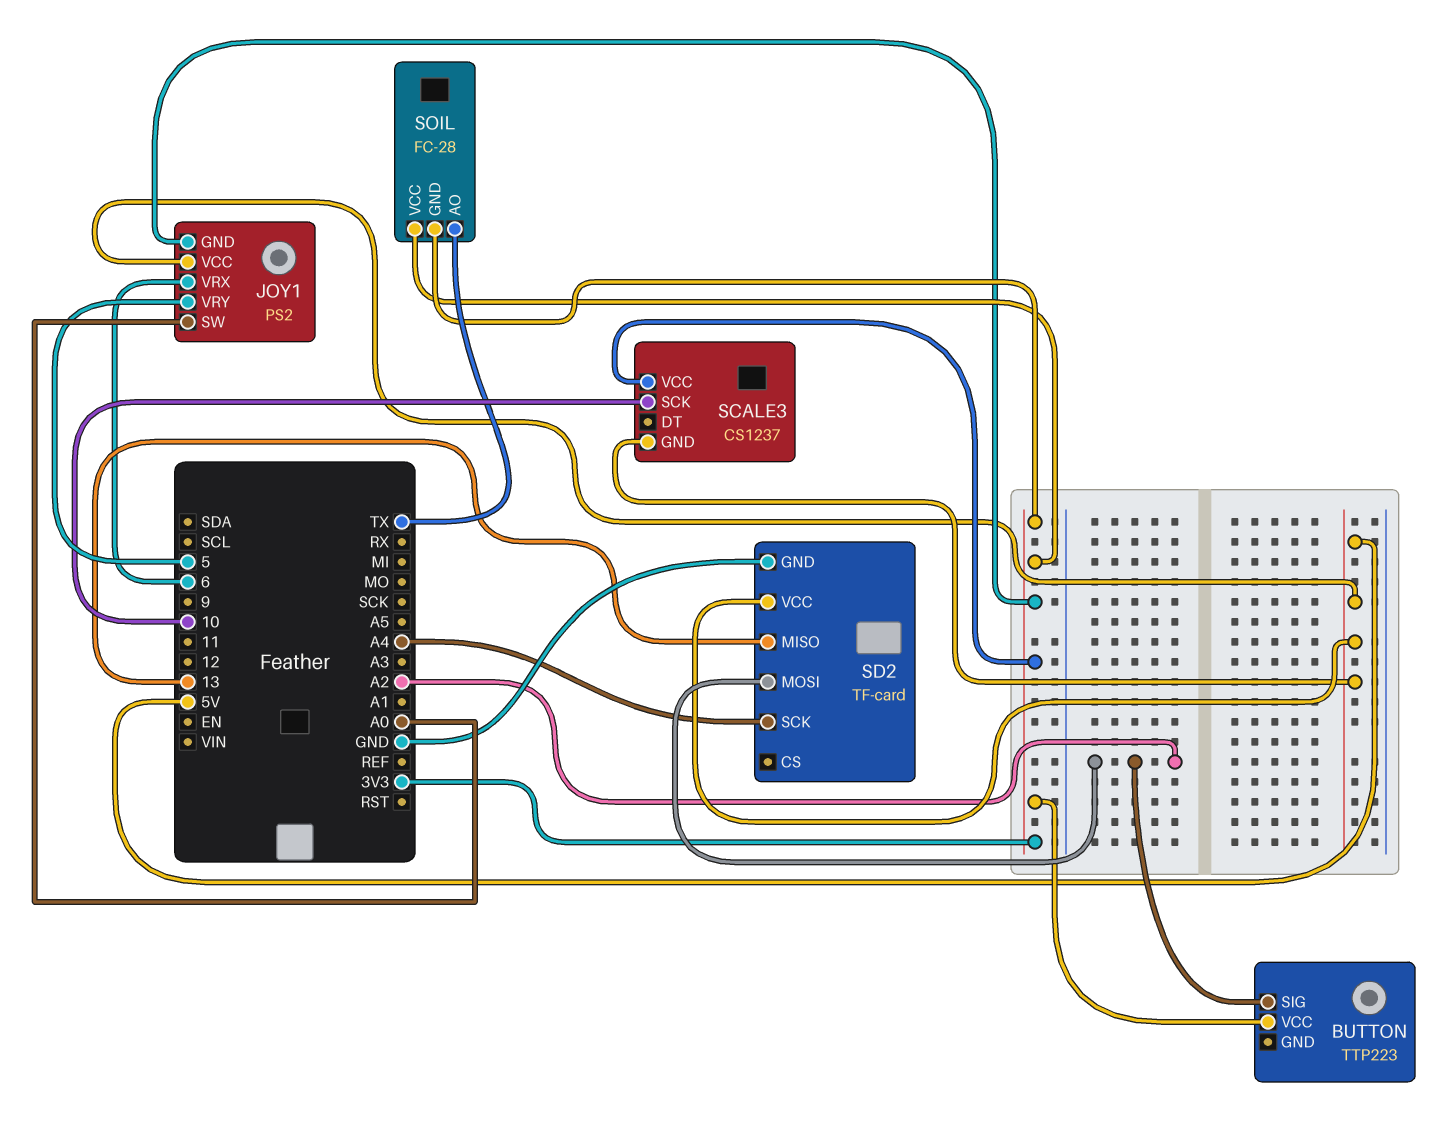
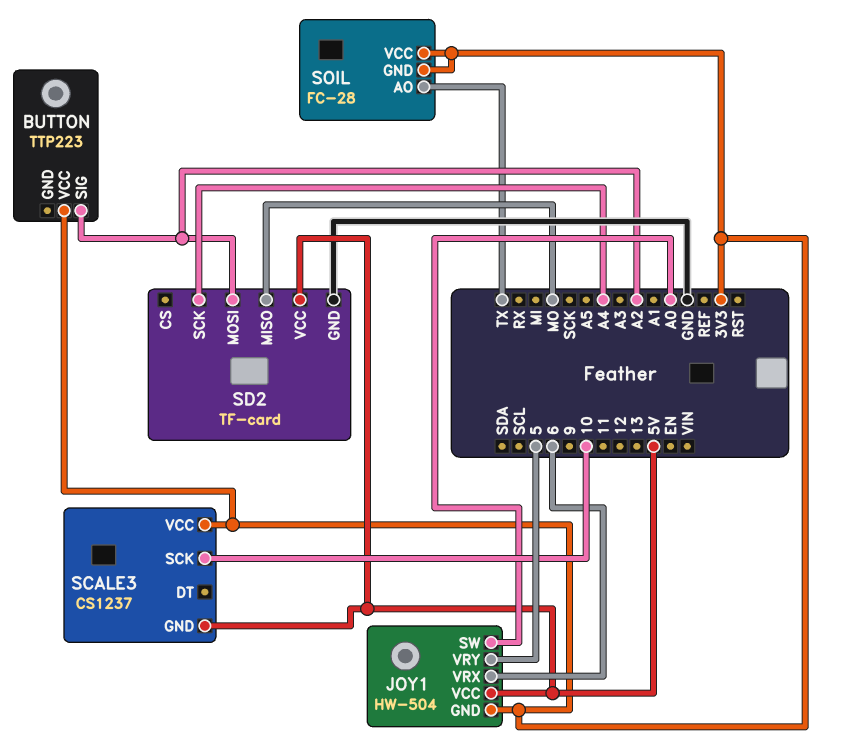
JOY1: PS2 -> HW-504
SD2 pin MISO: 13 -> MO

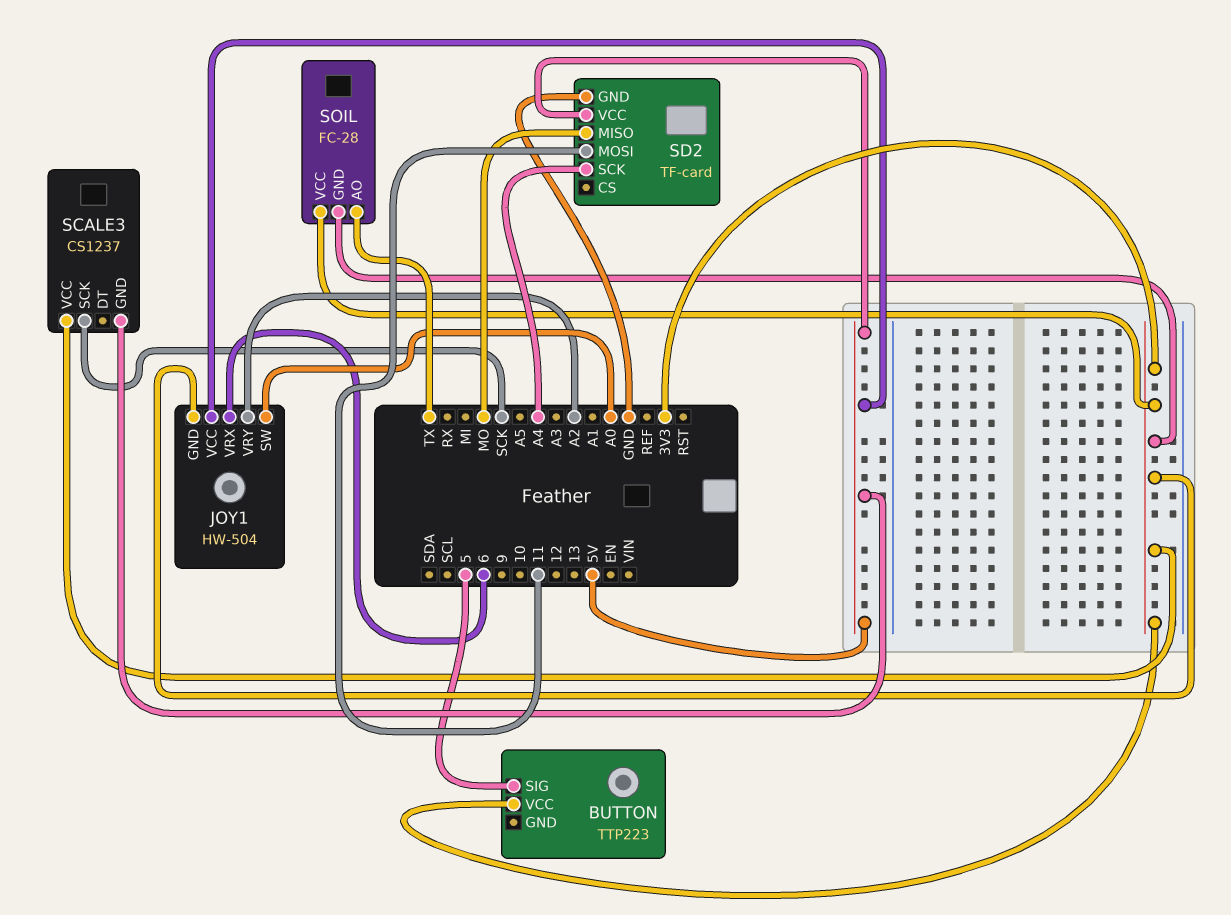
BUTTON pin SIG: A2 -> 5
JOY1 pin VRY: 5 -> A2
SCALE3 pin SCK: 10 -> SCK
SD2 pin MOSI: A2 -> 11

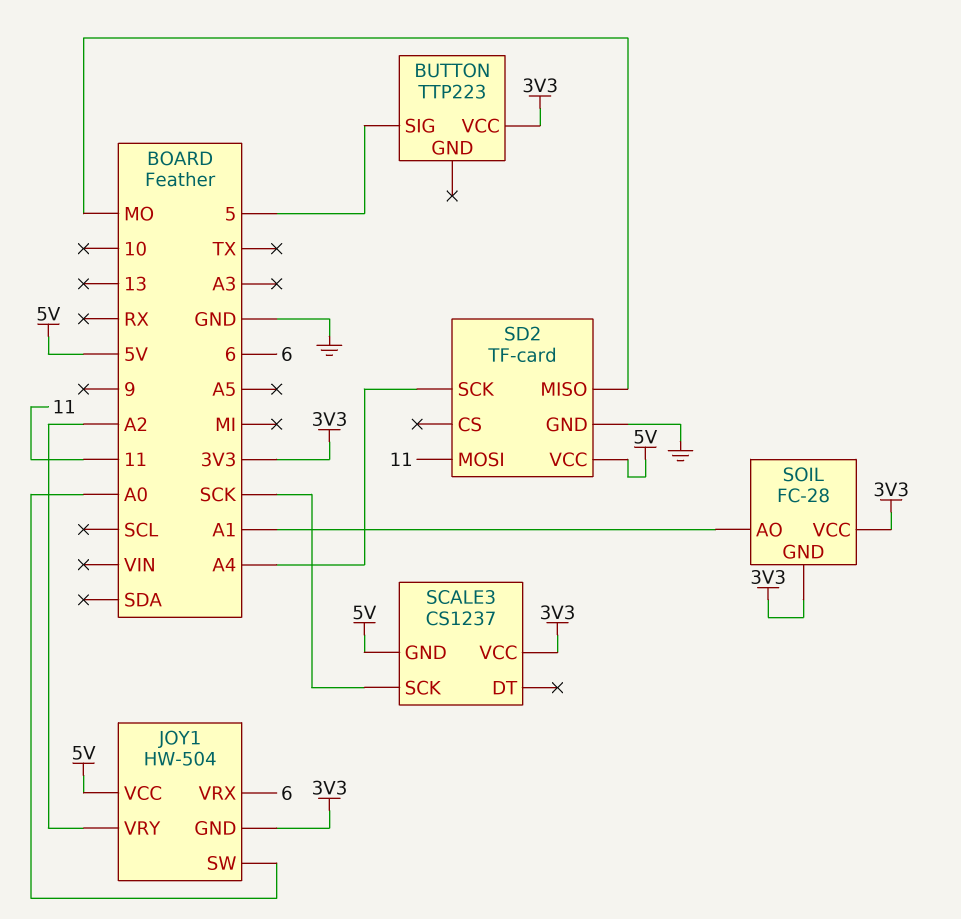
SOIL pin AO: TX -> A1

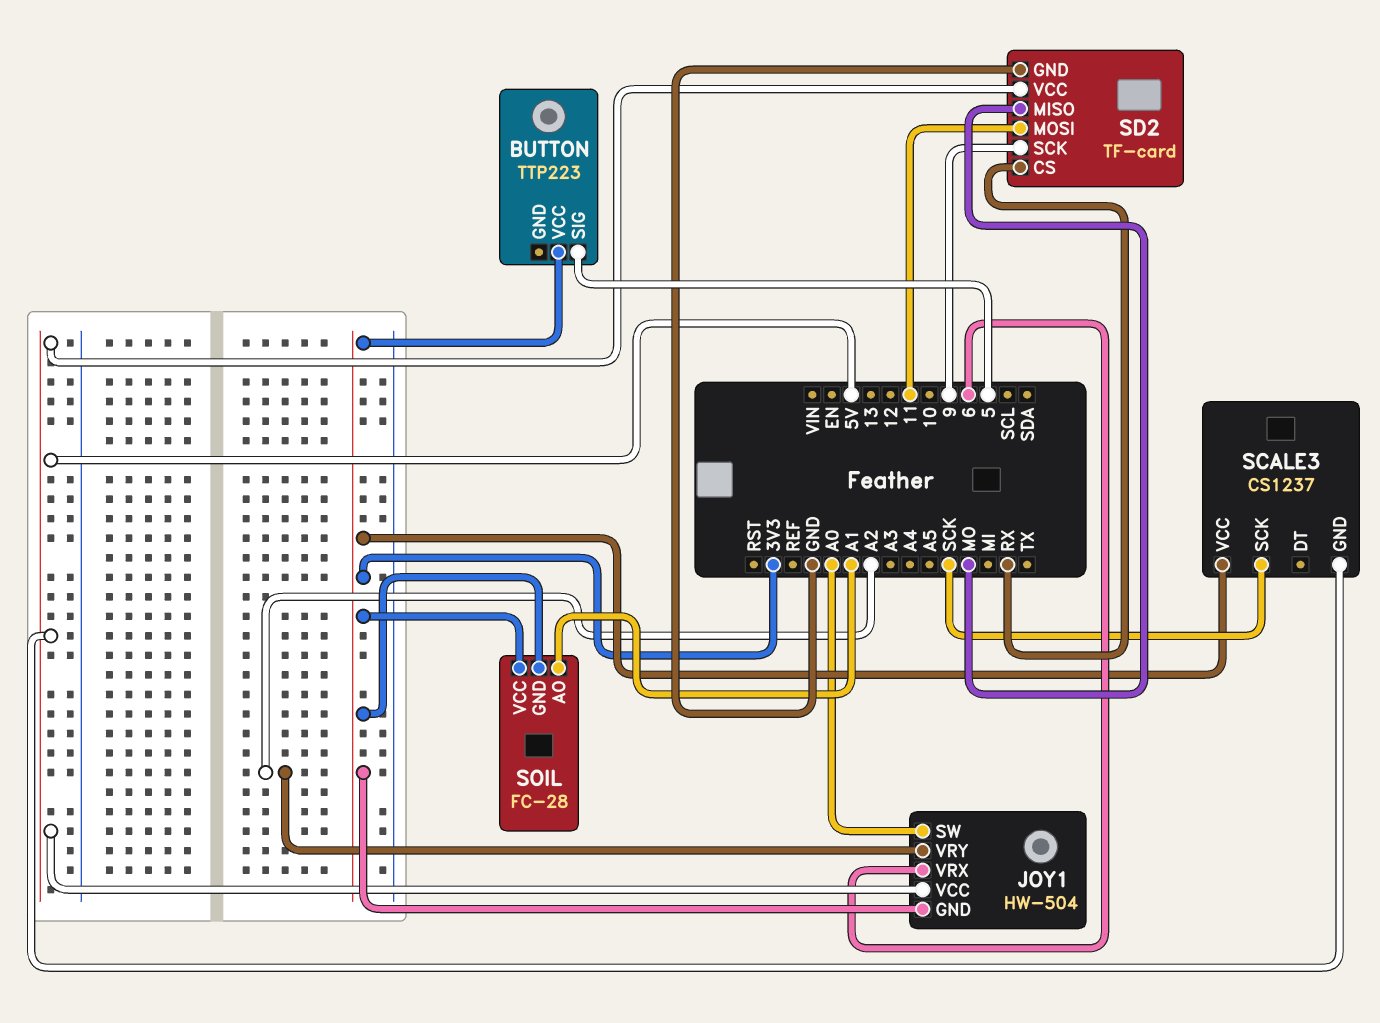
SD2 pin CS: none -> RX
SD2 pin SCK: A4 -> 9

